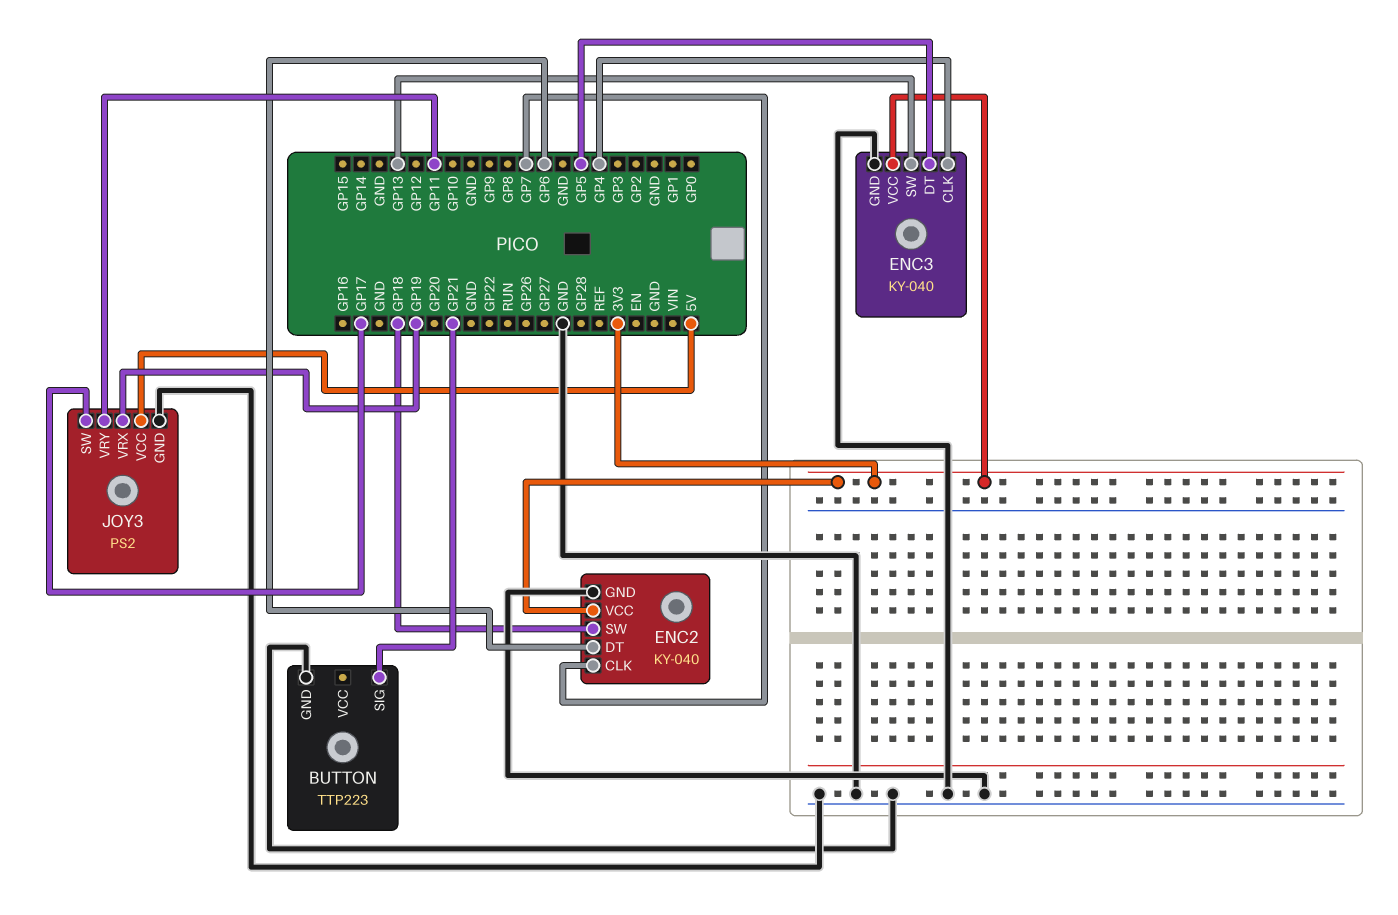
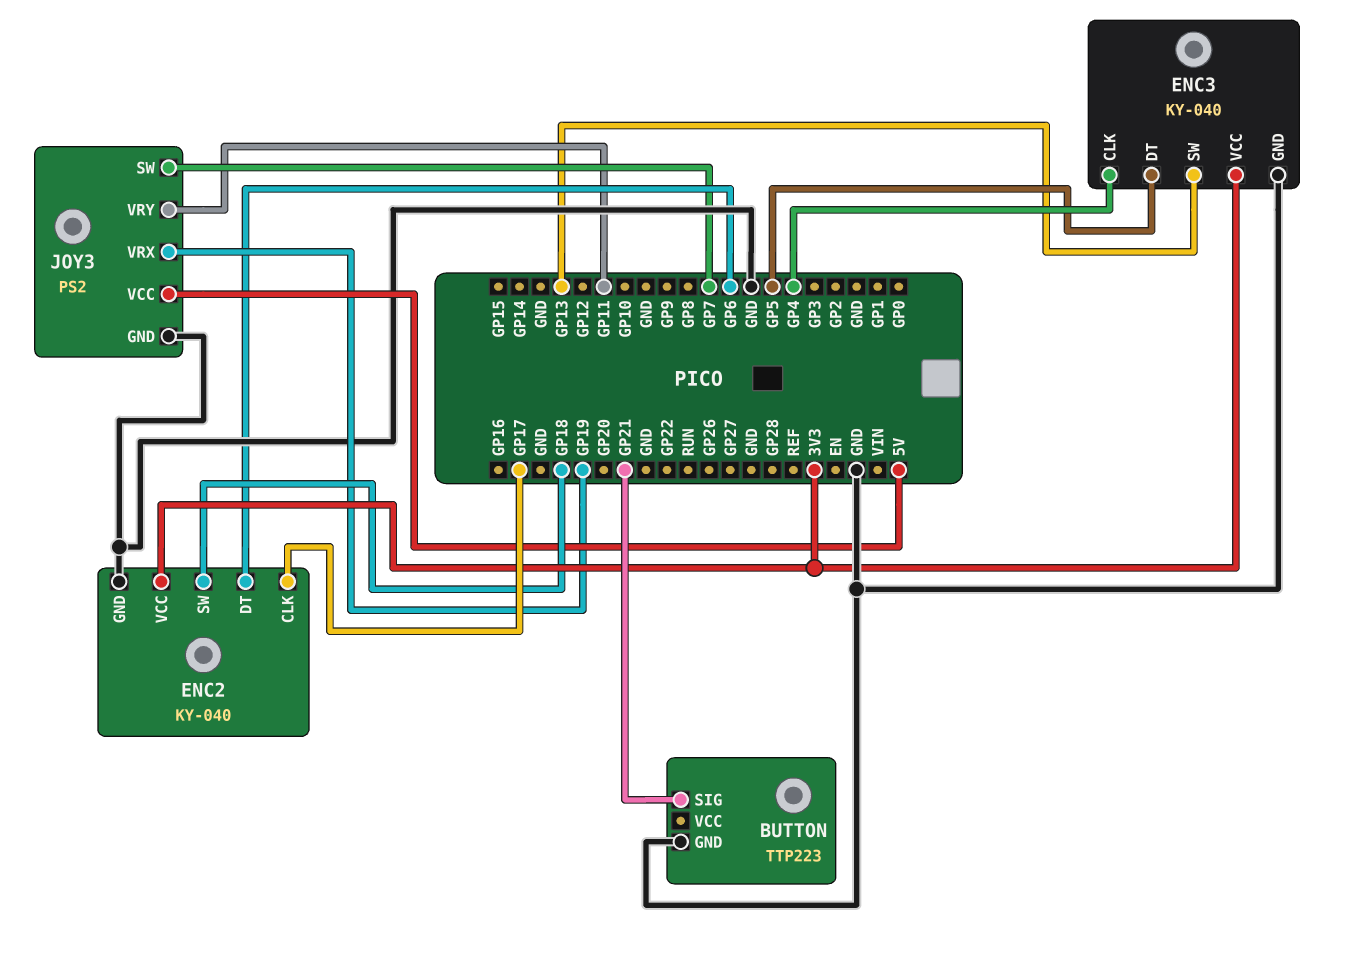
ENC2 pin CLK: GP7 -> GP17
JOY3 pin SW: GP17 -> GP7

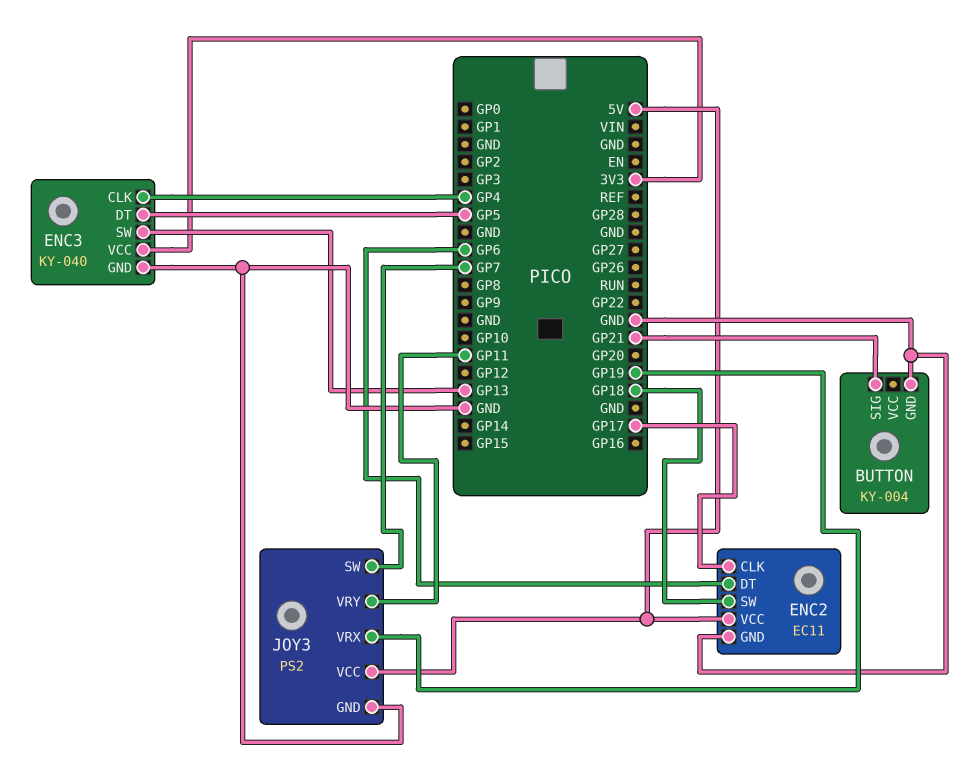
BUTTON: TTP223 -> KY-004
ENC2: KY-040 -> EC11
ENC2 pin VCC: 3V3 -> 5V

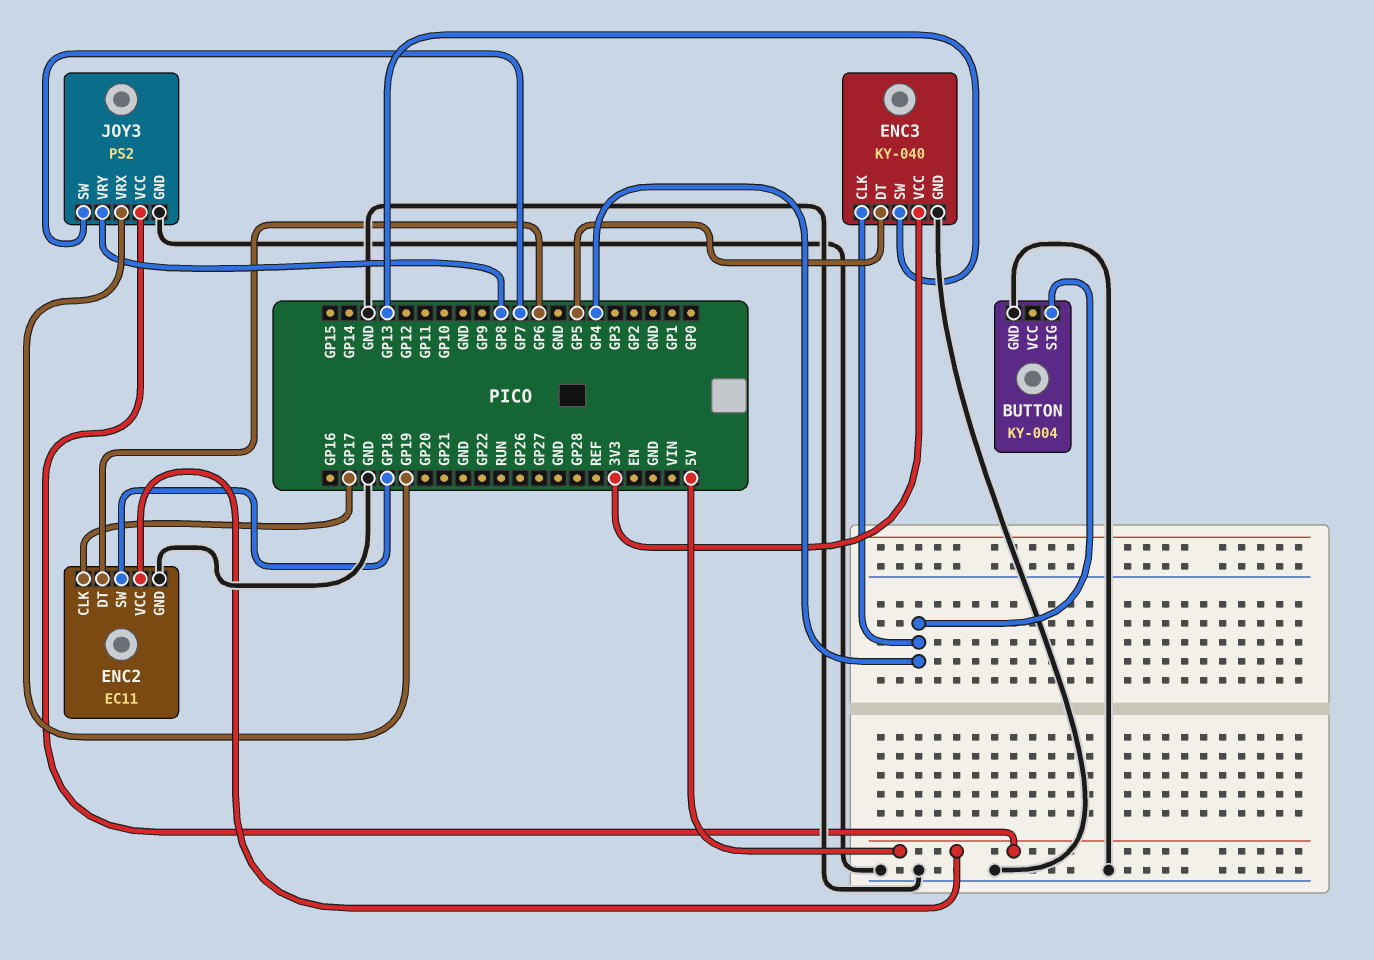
BUTTON pin SIG: GP21 -> GP4
JOY3 pin VRY: GP11 -> GP8

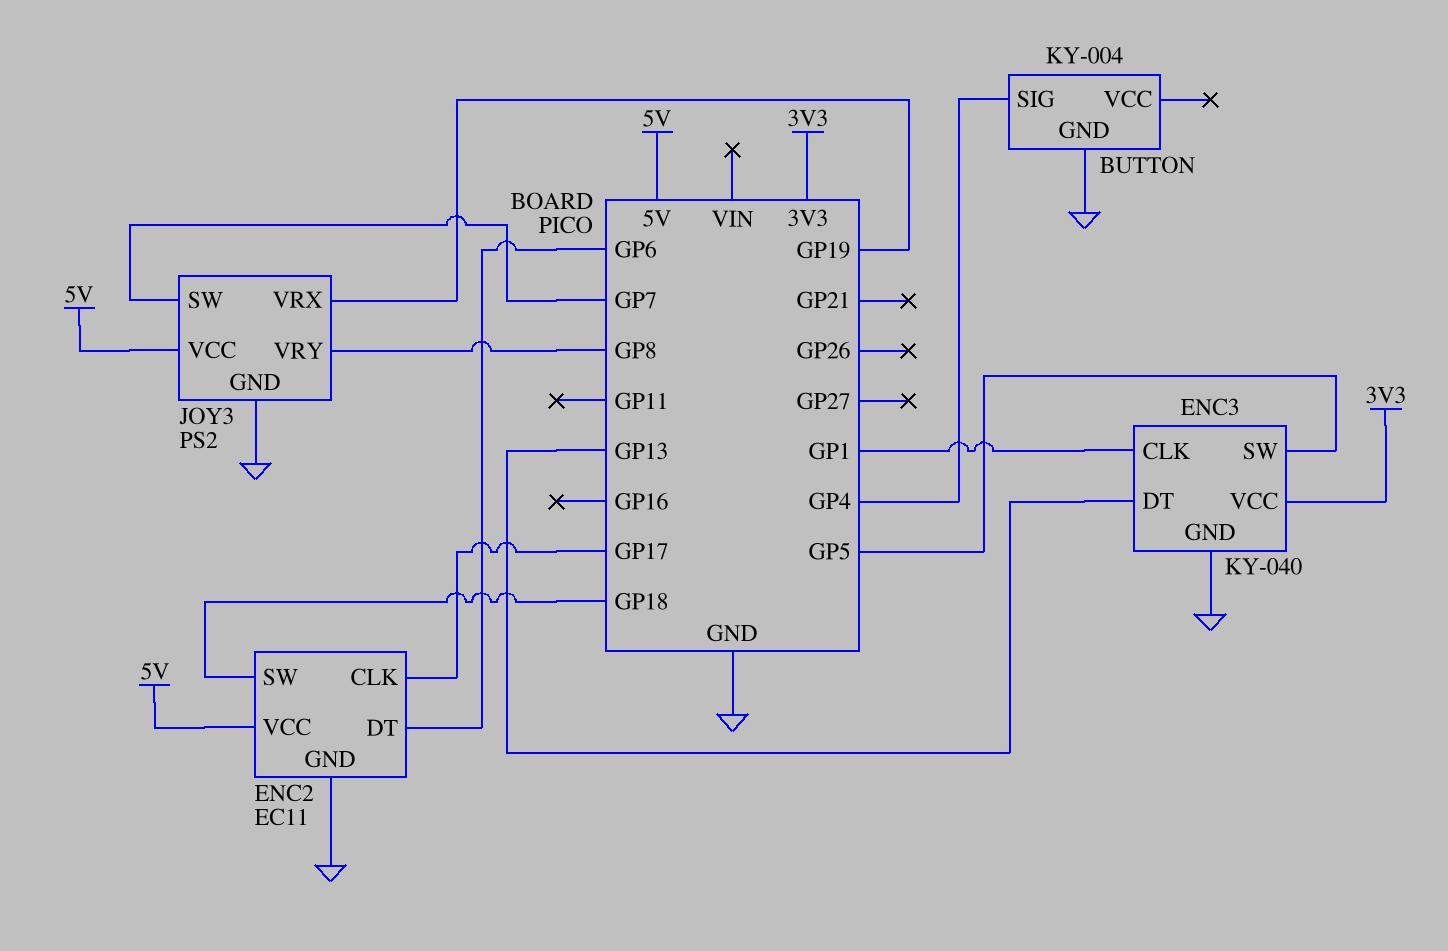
ENC3 pin CLK: GP4 -> GP1
ENC3 pin DT: GP5 -> GP13
ENC3 pin SW: GP13 -> GP5

